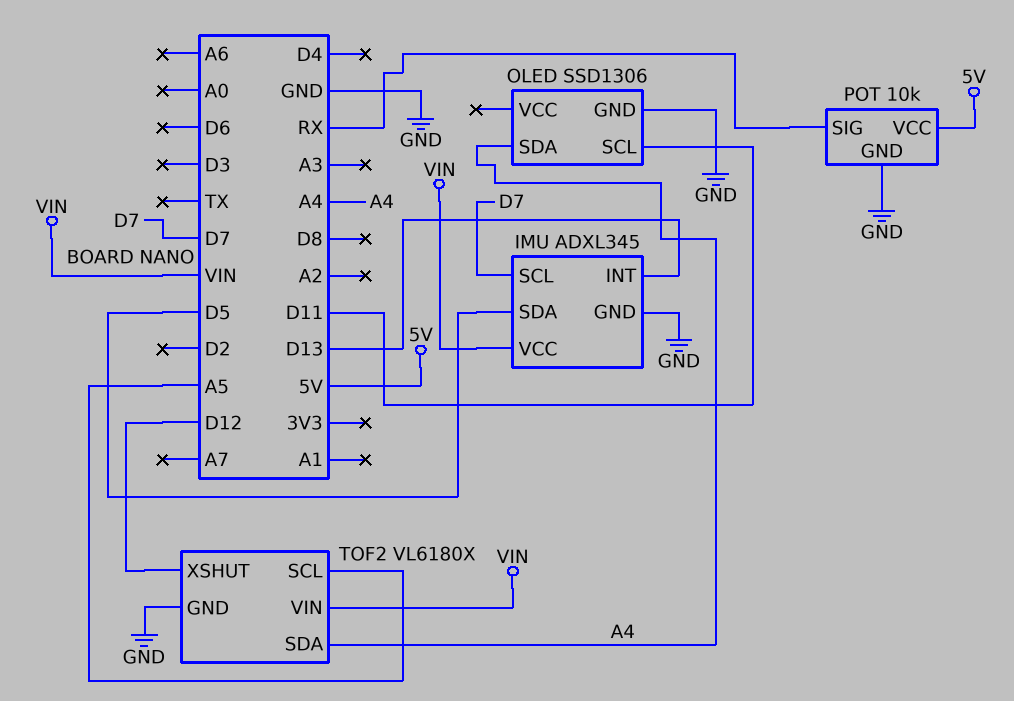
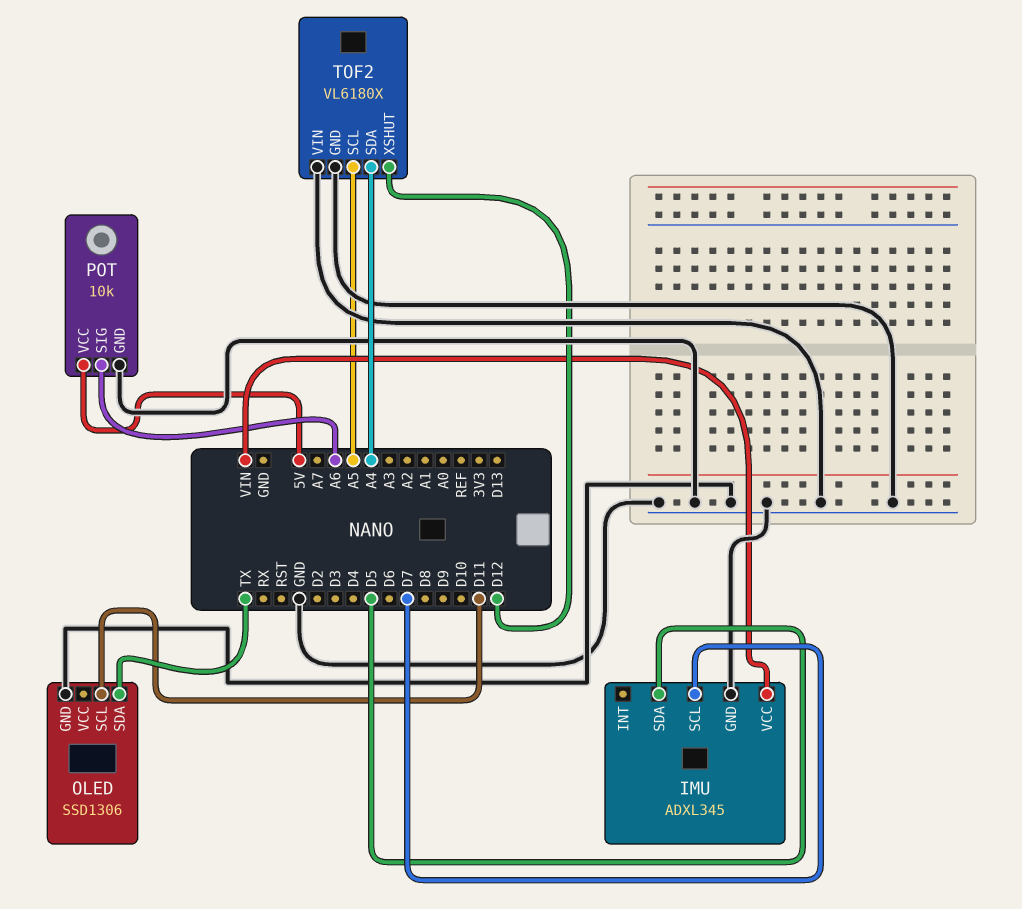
IMU pin INT: D13 -> none
OLED pin SDA: A4 -> TX
POT pin SIG: RX -> A6
TOF2 pin VIN: VIN -> GND

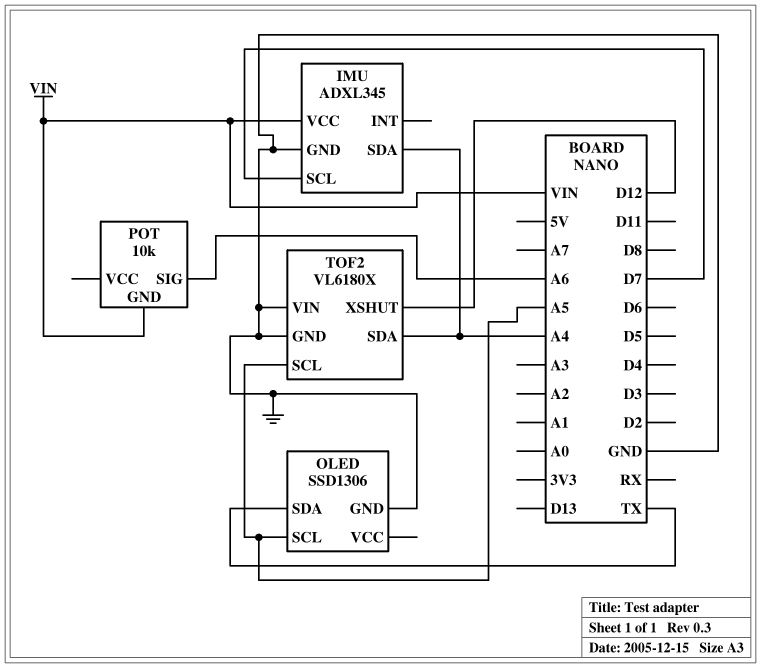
IMU pin SDA: D5 -> A4
OLED pin SCL: D11 -> A5
POT pin GND: GND -> VIN
POT pin VCC: 5V -> none

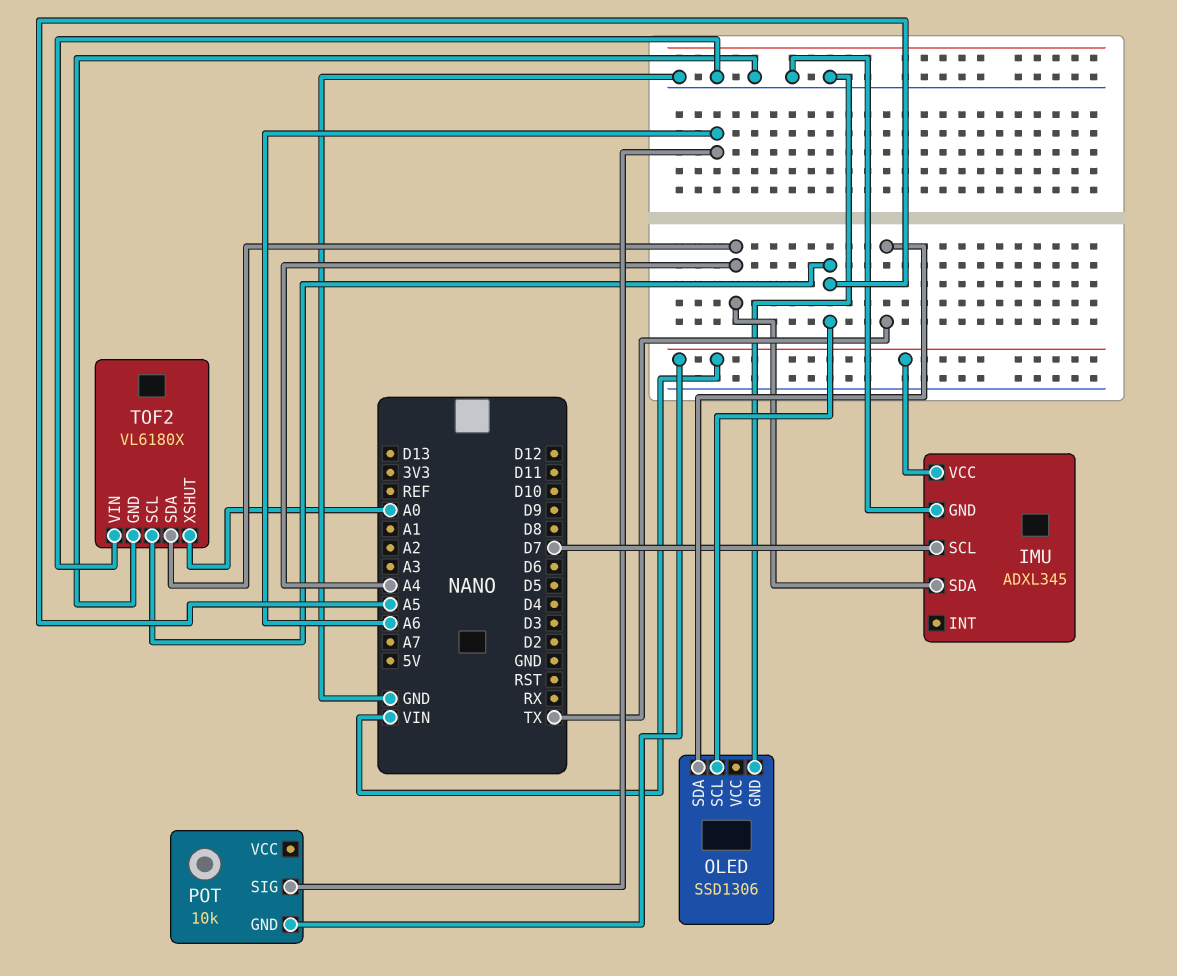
TOF2 pin XSHUT: D12 -> A0

